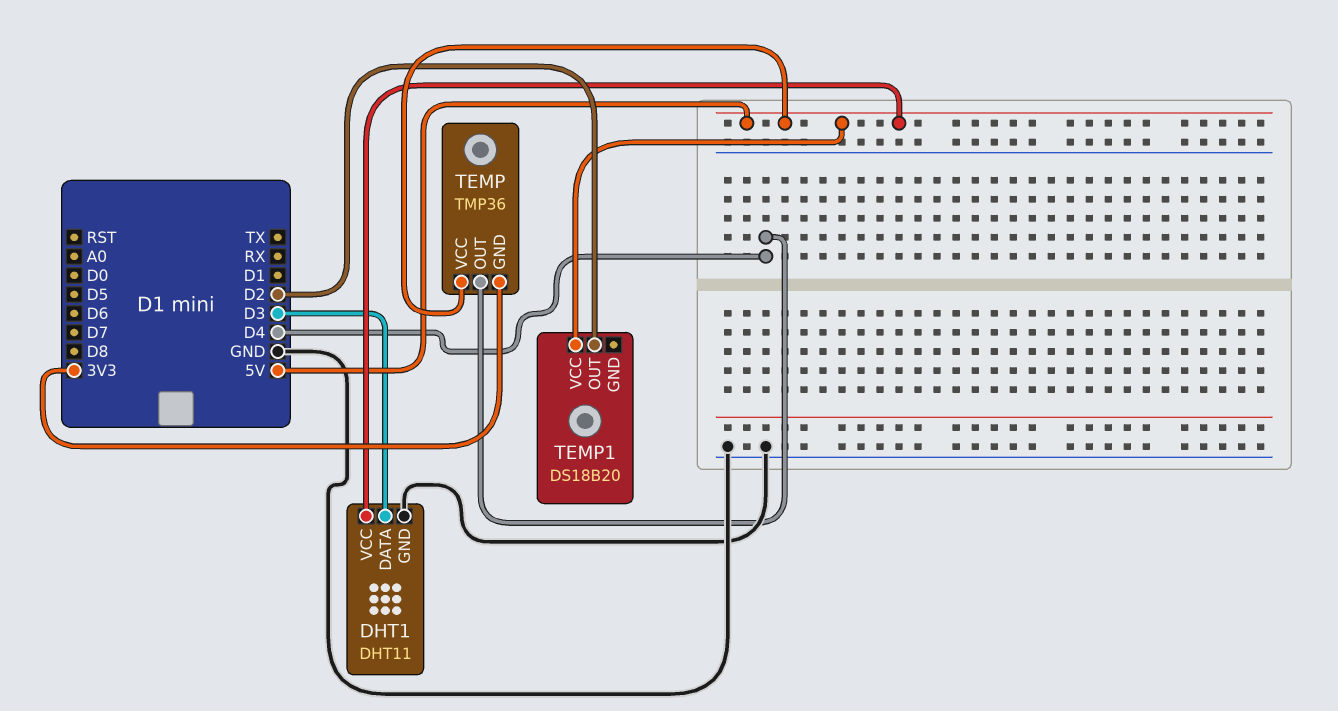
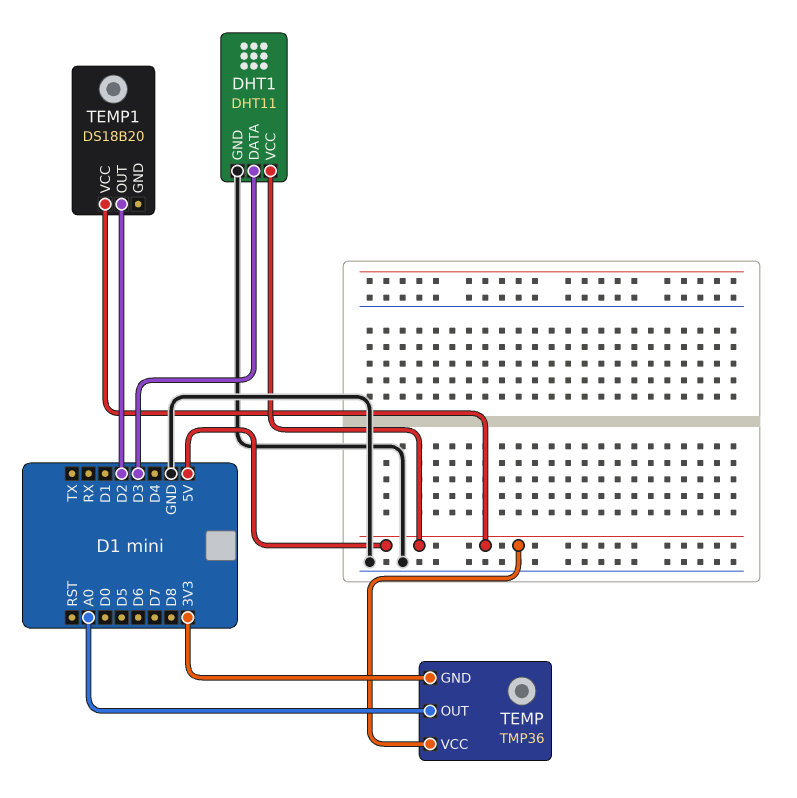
TEMP pin OUT: D4 -> A0

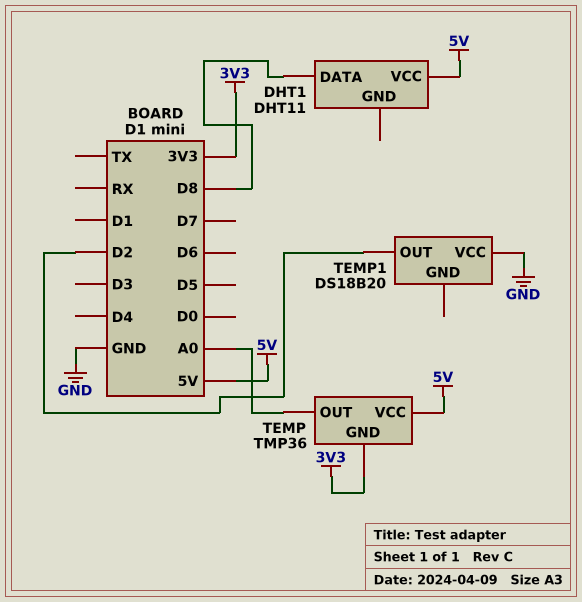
DHT1 pin DATA: D3 -> D8
DHT1 pin GND: GND -> none
TEMP1 pin VCC: 5V -> GND

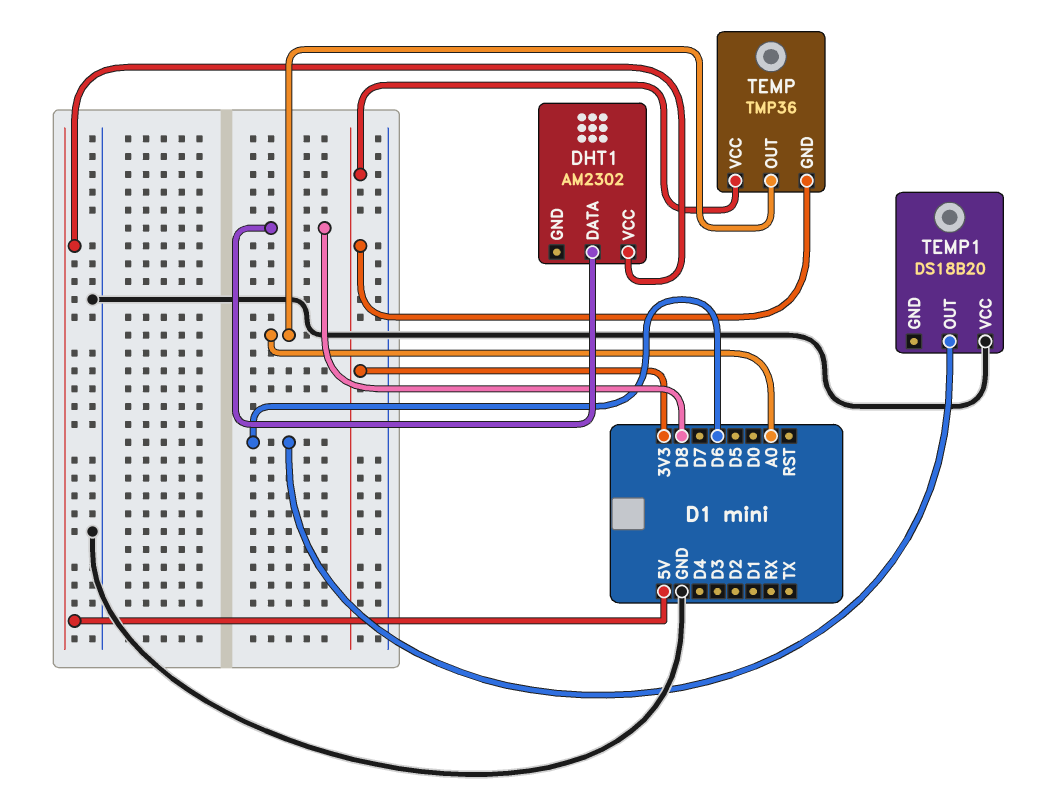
DHT1: DHT11 -> AM2302
TEMP pin VCC: 5V -> 3V3
TEMP1 pin OUT: D2 -> D6

